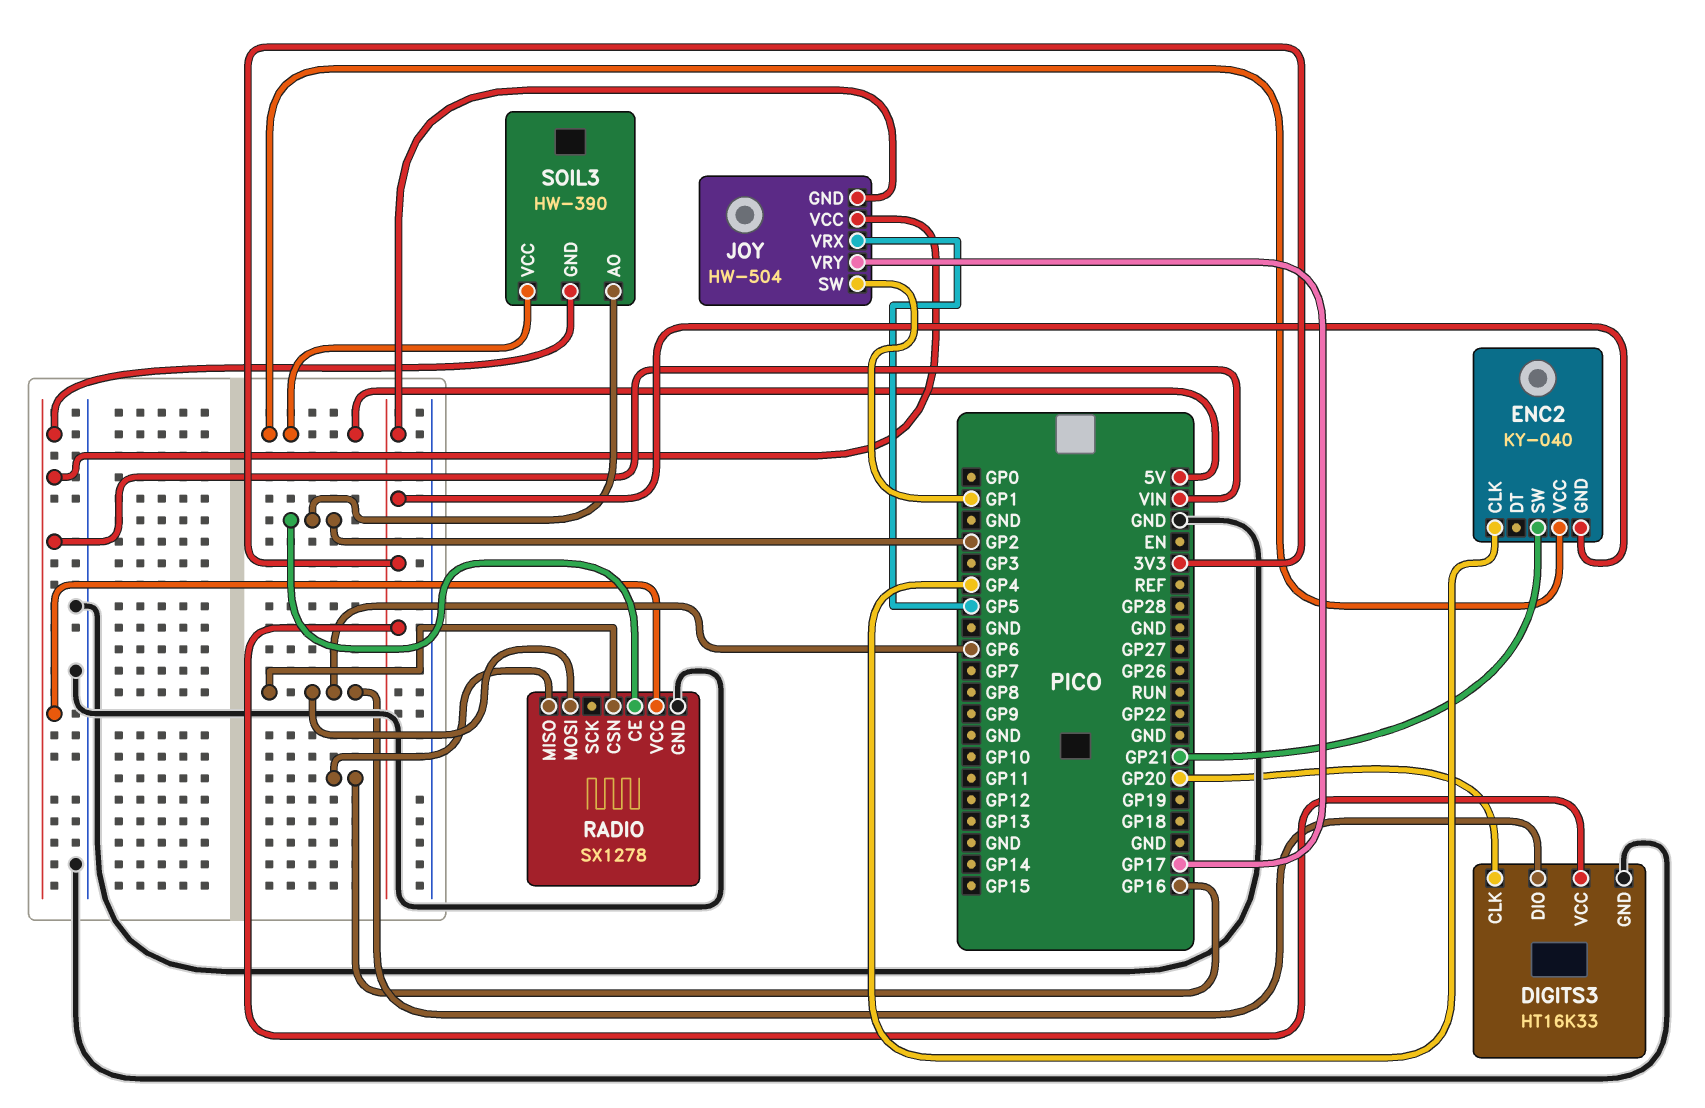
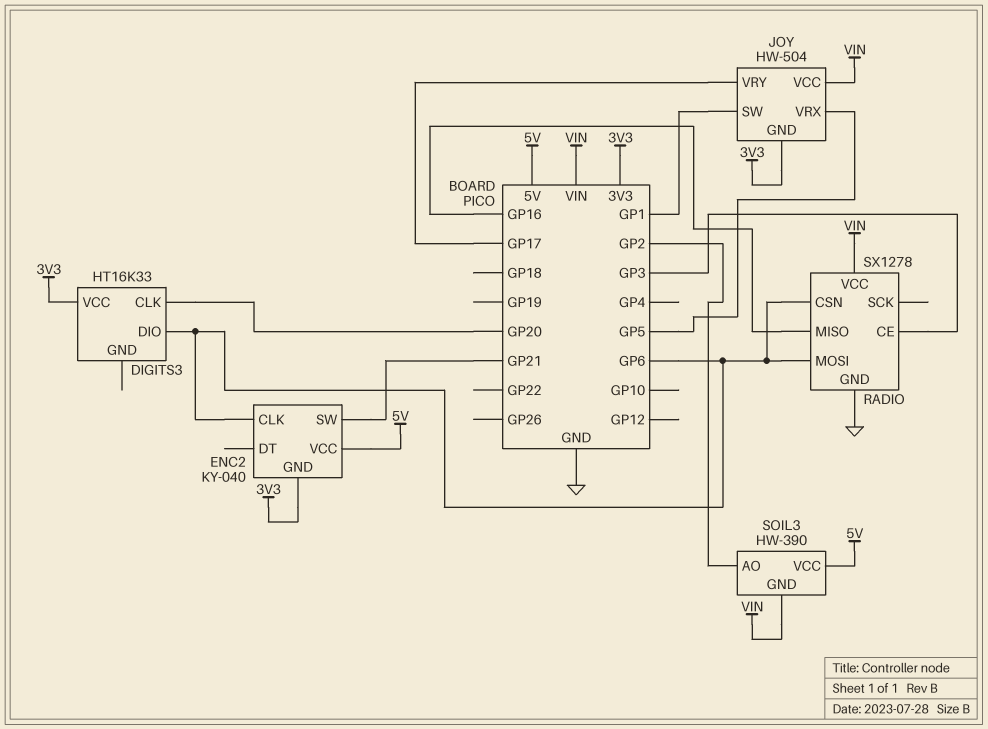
DIGITS3 pin GND: GND -> none
ENC2 pin CLK: GP4 -> GP6
RADIO pin CE: GP2 -> GP3

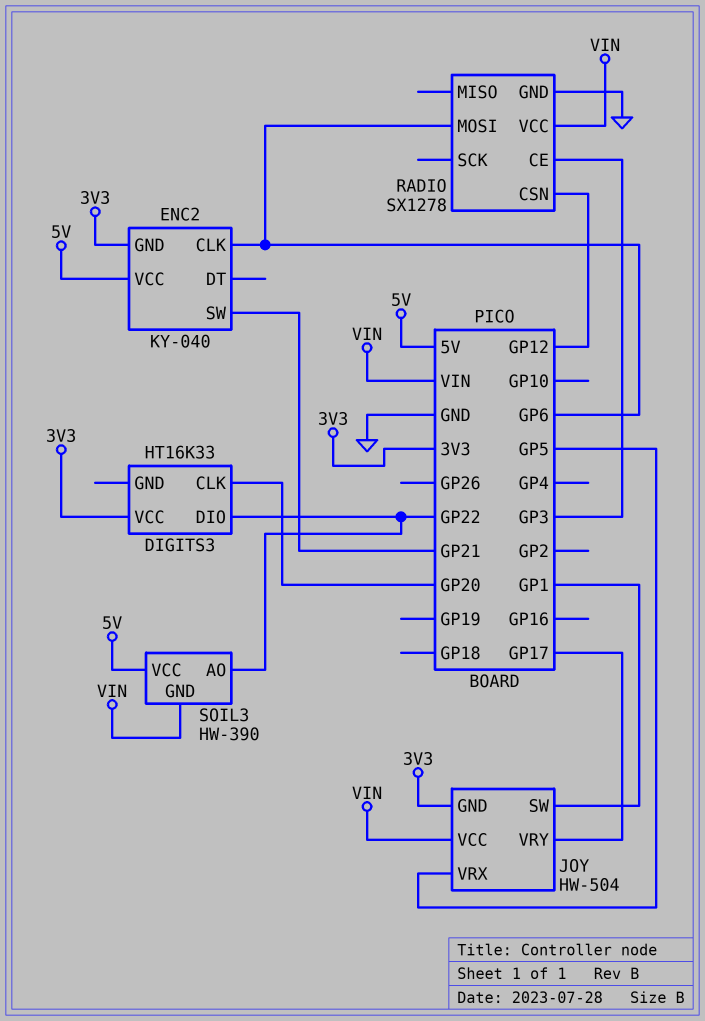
DIGITS3 pin DIO: GP6 -> GP22
RADIO pin CSN: GP6 -> GP12
RADIO pin MISO: GP16 -> none
SOIL3 pin AO: GP2 -> GP22

